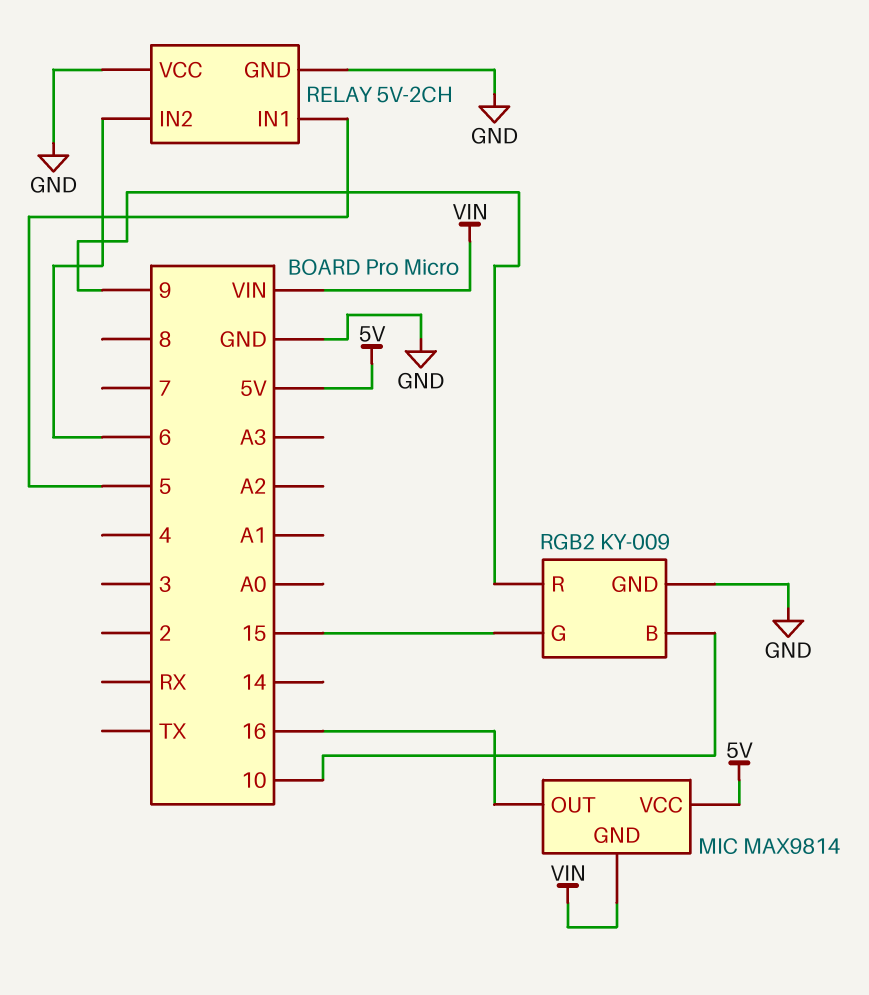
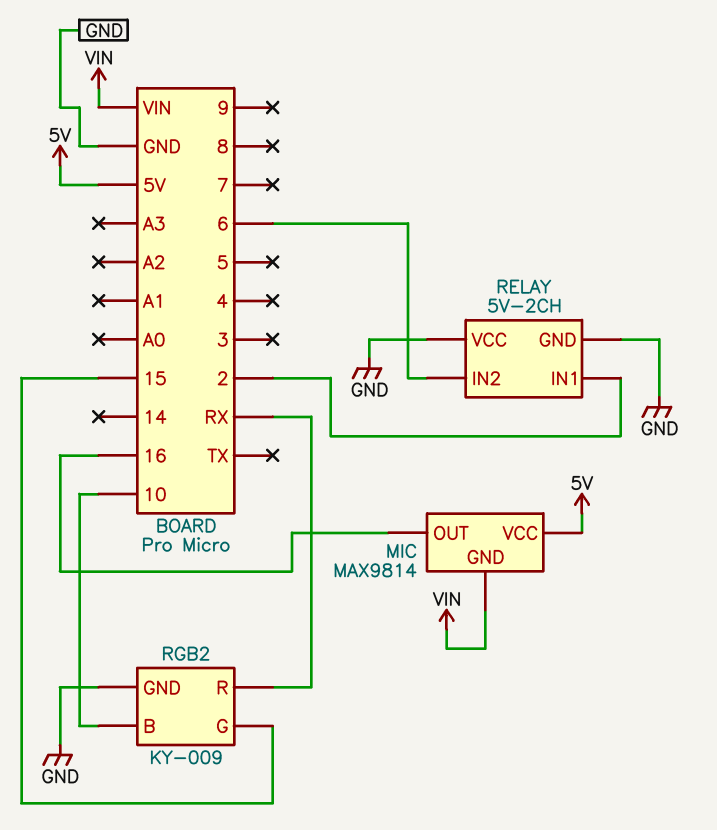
RELAY pin IN1: 5 -> 2
RGB2 pin R: 9 -> RX

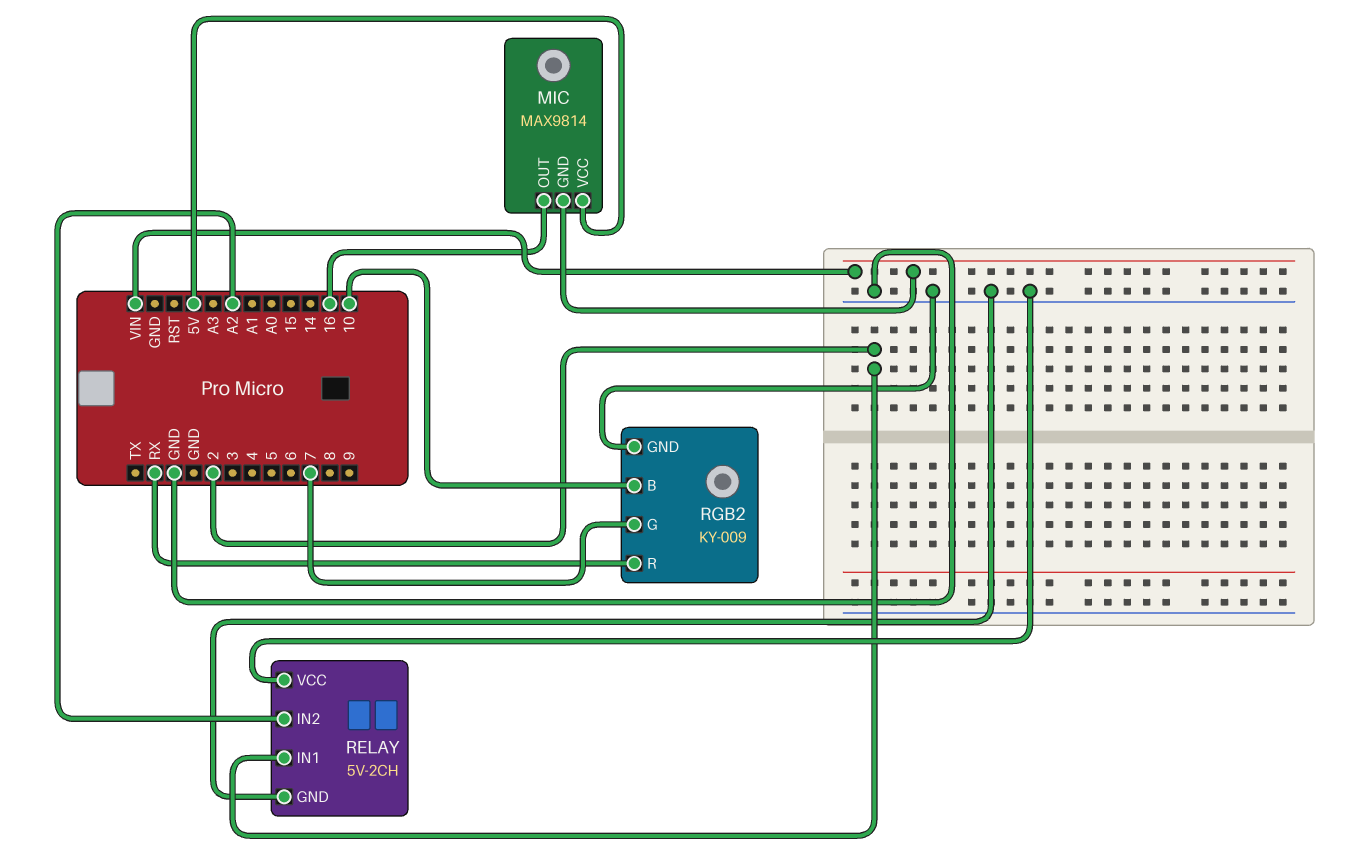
RELAY pin IN2: 6 -> A2
RGB2 pin G: 15 -> 7

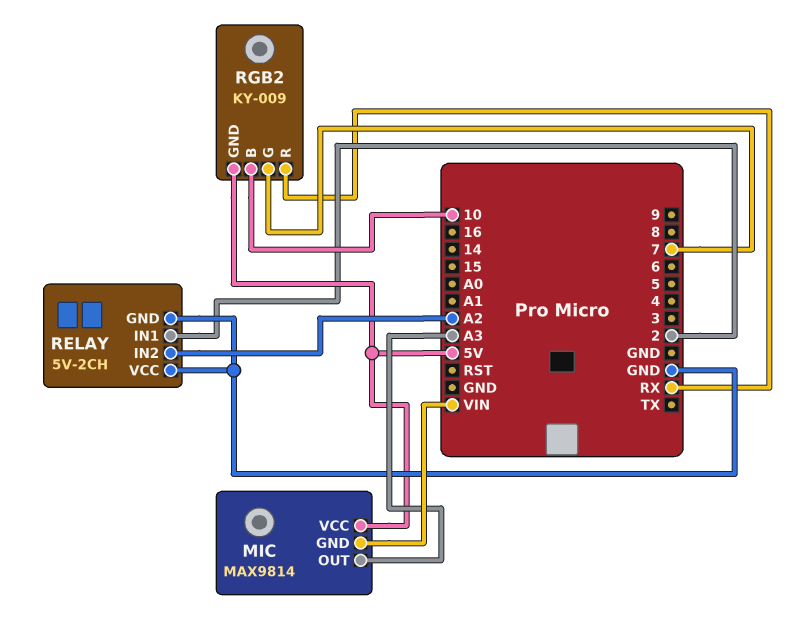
MIC pin OUT: 16 -> A3
RGB2 pin GND: GND -> 5V

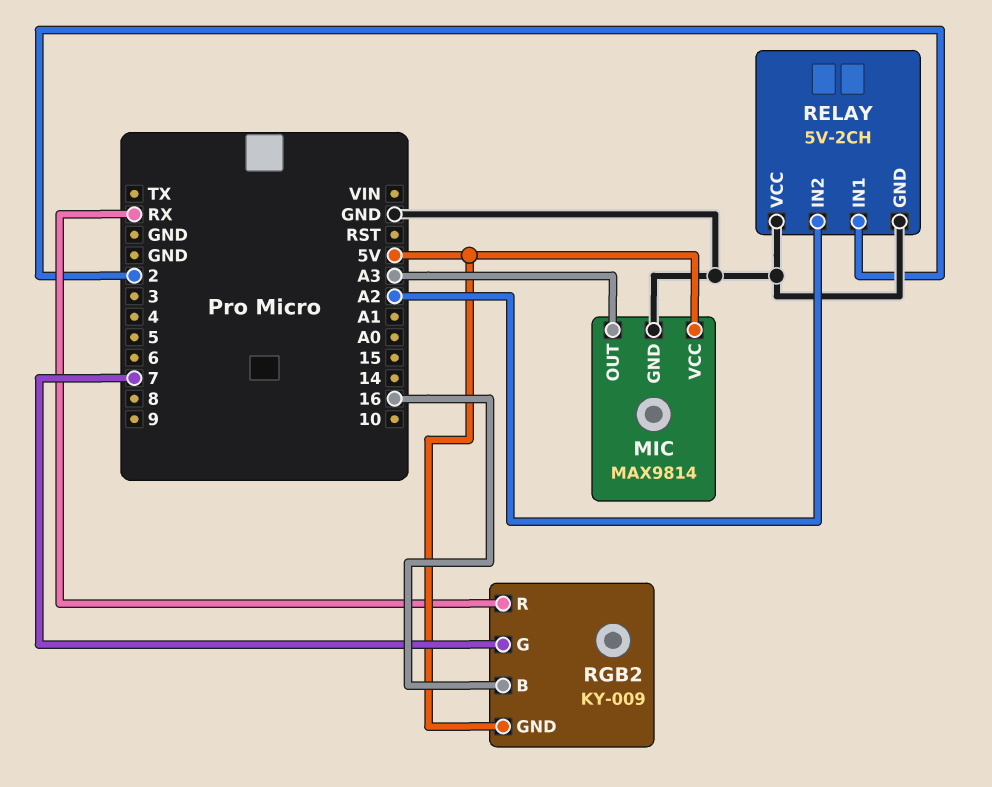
MIC pin GND: VIN -> GND
RGB2 pin B: 10 -> 16

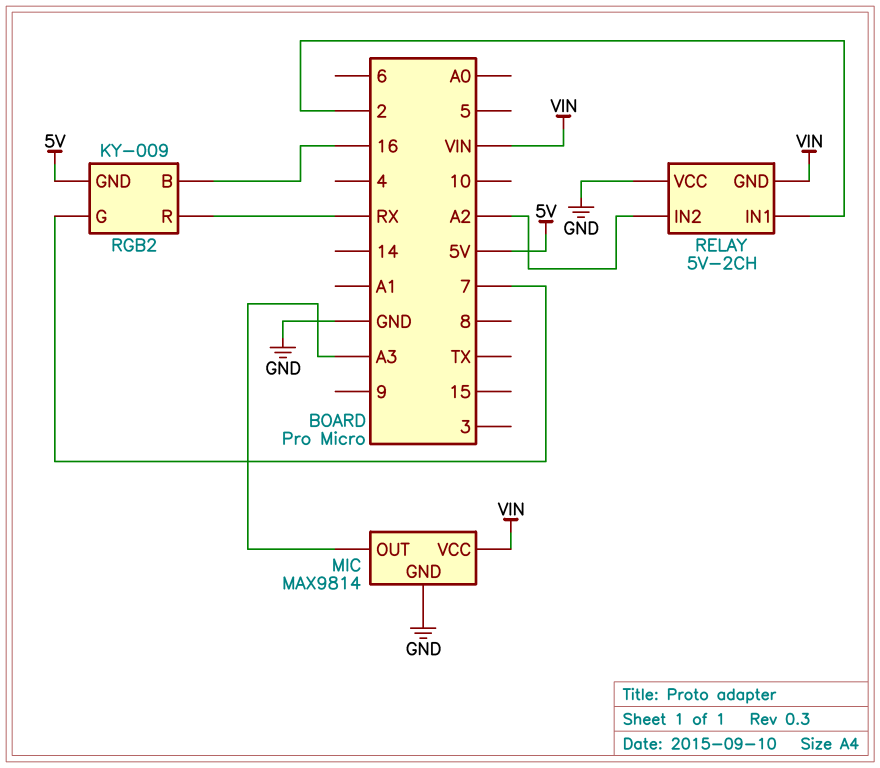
MIC pin VCC: 5V -> VIN
RELAY pin GND: GND -> VIN

